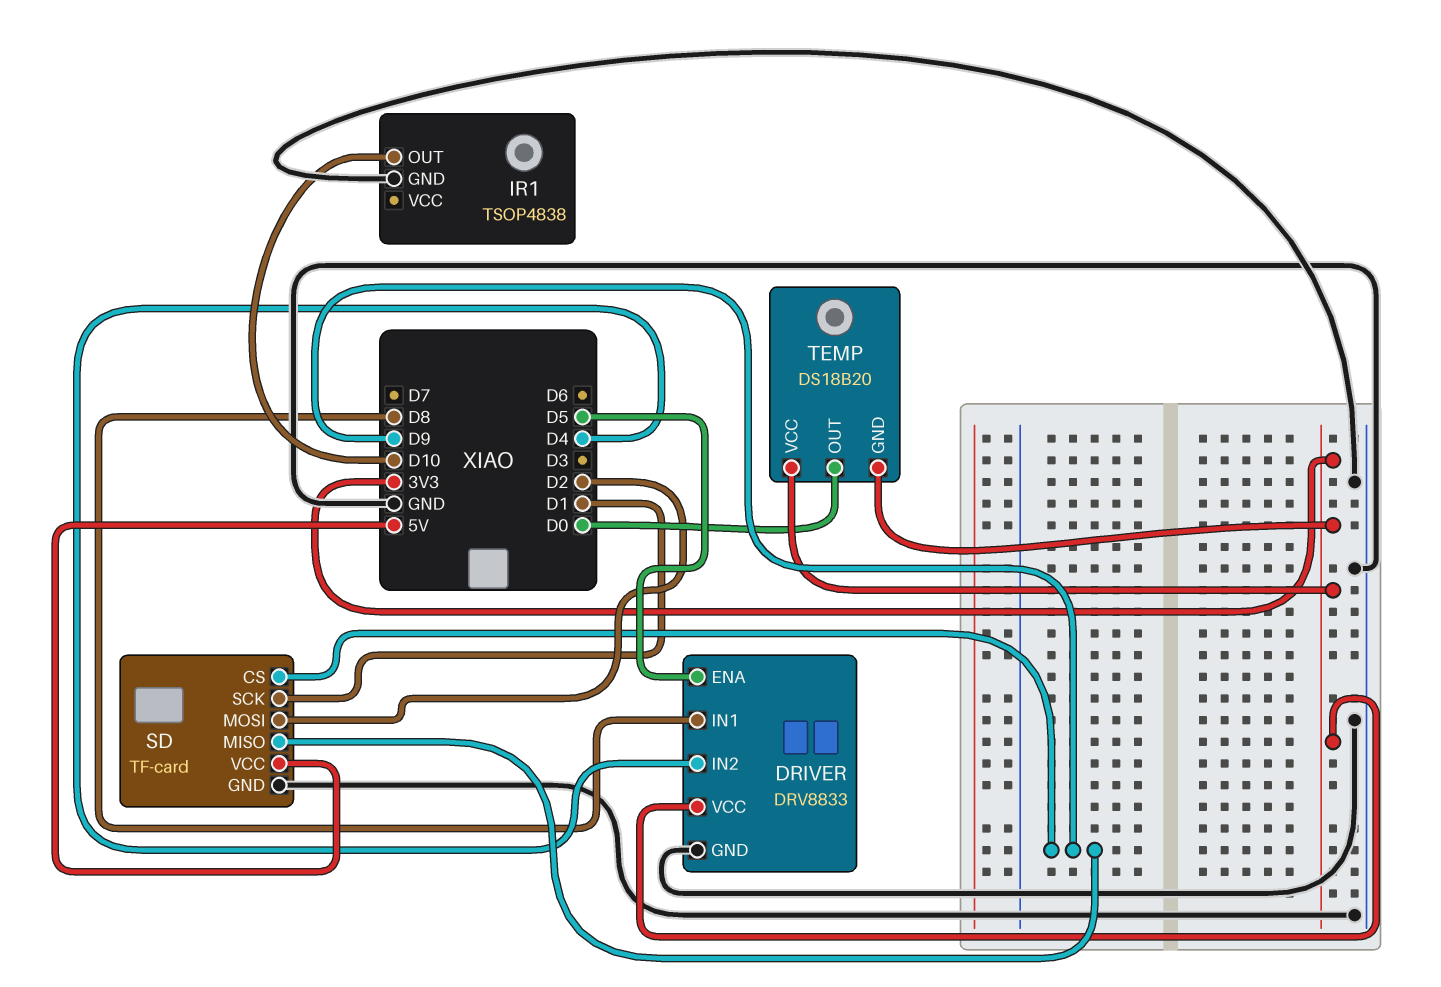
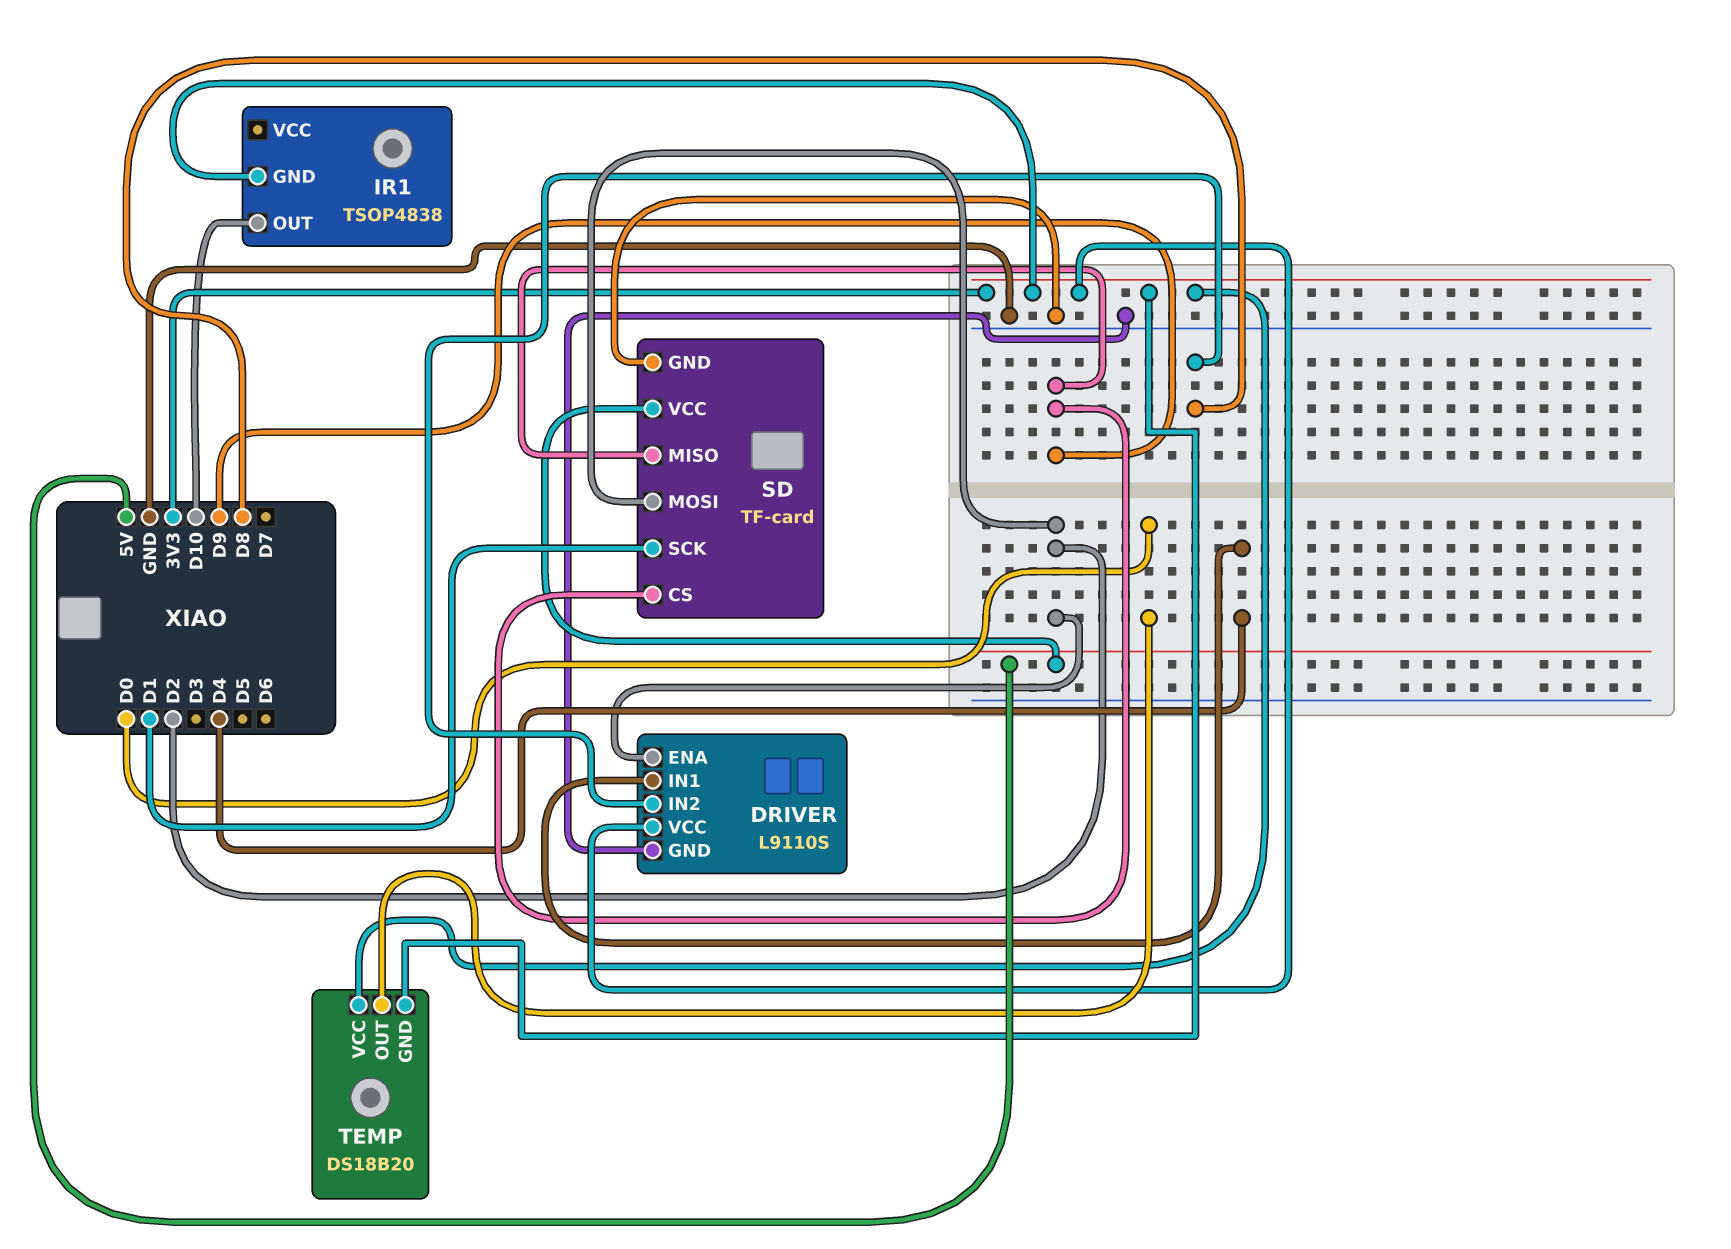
DRIVER: DRV8833 -> L9110S
DRIVER pin ENA: D5 -> D2
DRIVER pin IN1: D8 -> D4
DRIVER pin IN2: D4 -> D8
IR1 pin GND: GND -> 3V3

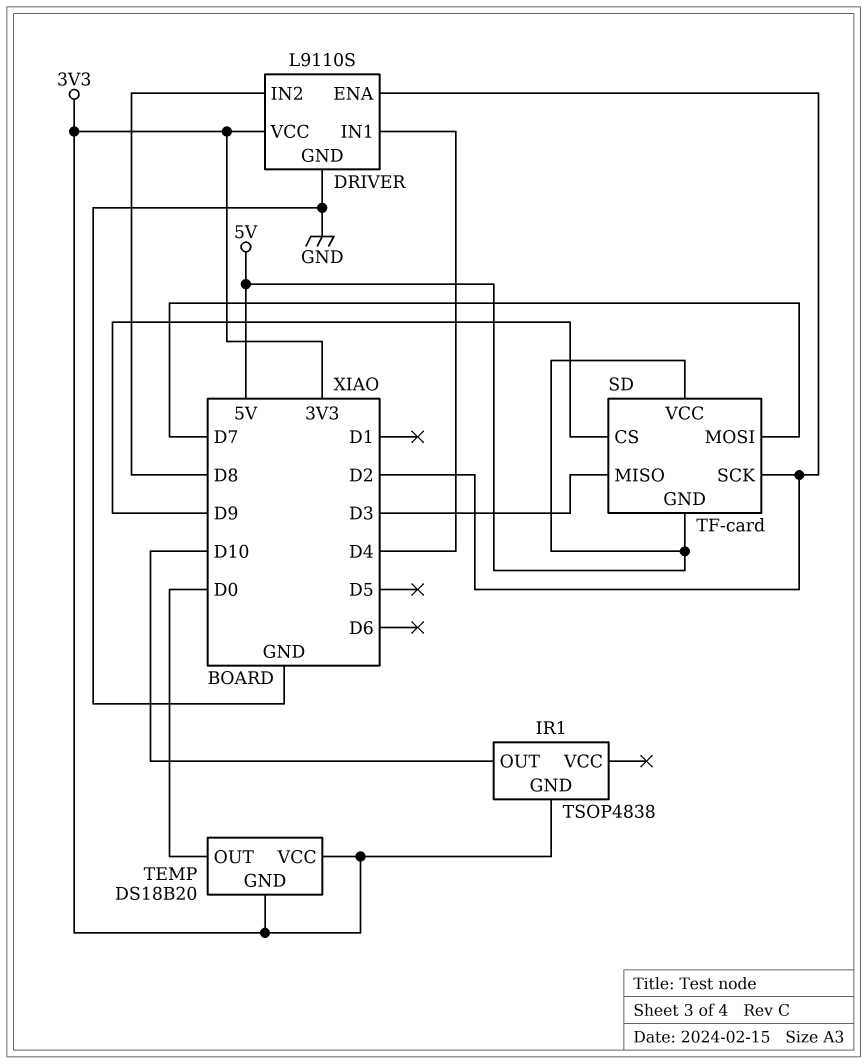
SD pin GND: GND -> 5V
SD pin MISO: D9 -> D3
SD pin MOSI: D2 -> D7
SD pin SCK: D1 -> D2

